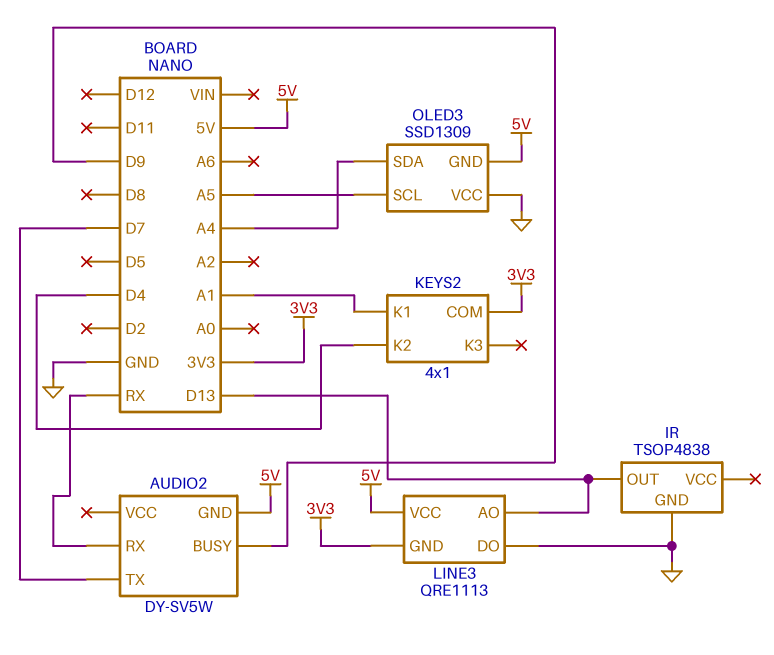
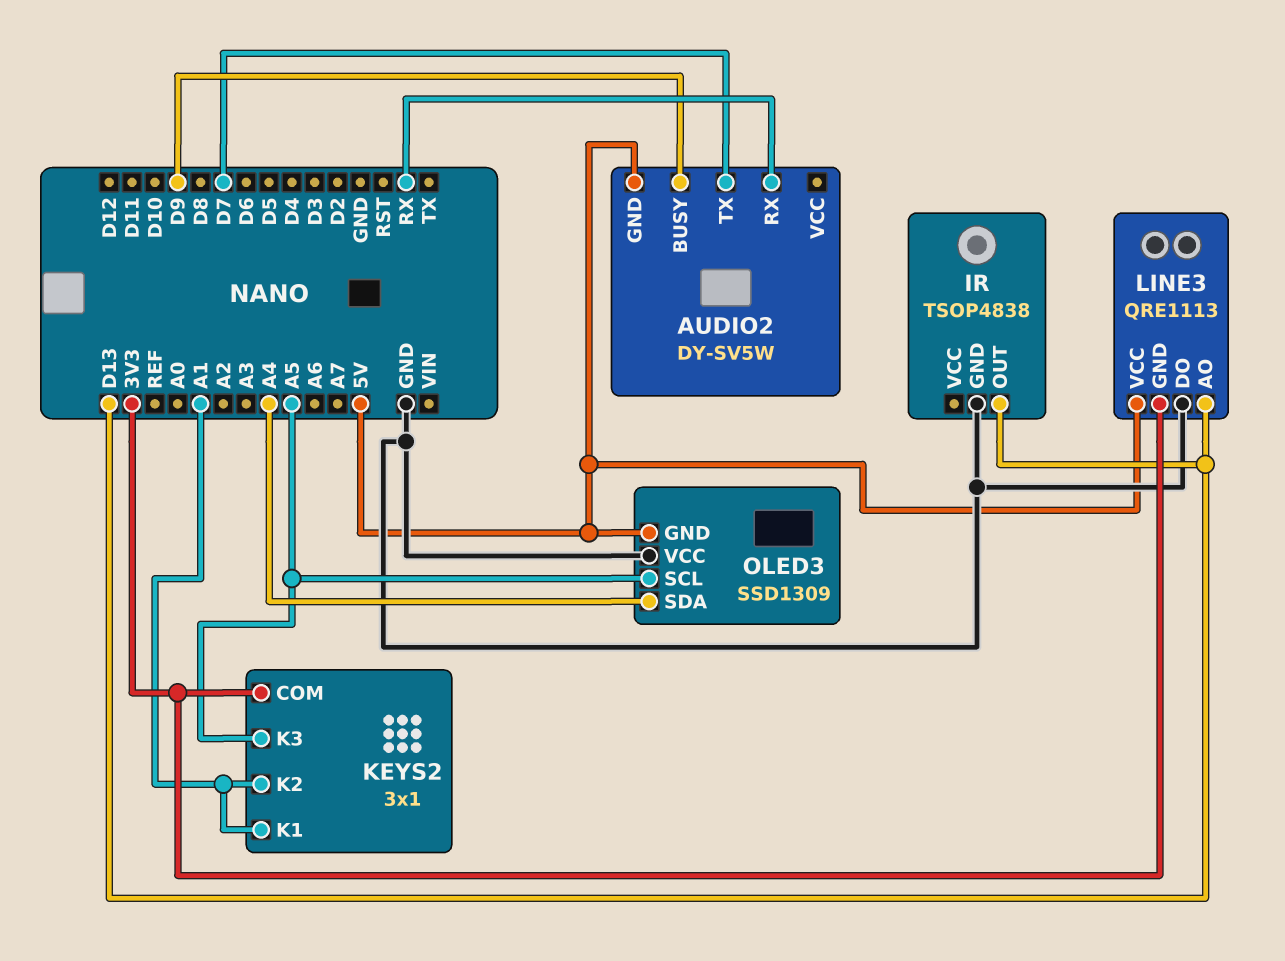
KEYS2: 4x1 -> 3x1
KEYS2 pin K2: D4 -> A1
KEYS2 pin K3: none -> A5

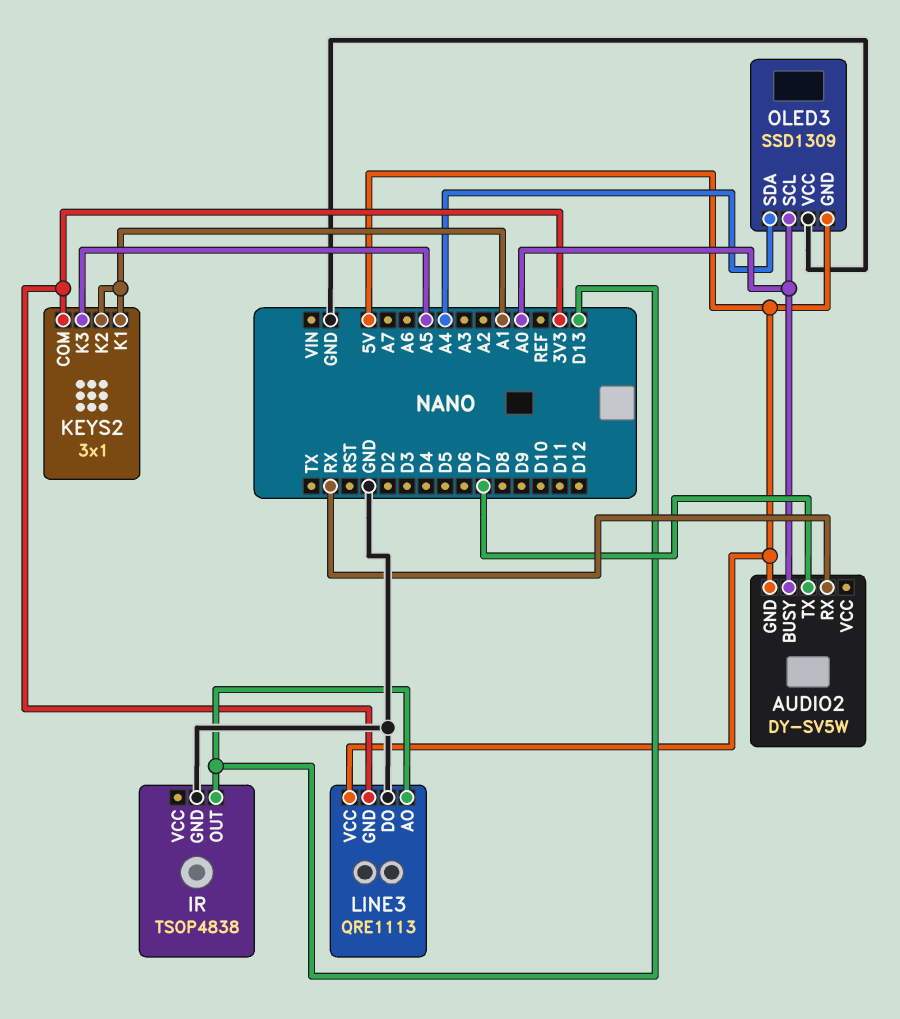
AUDIO2 pin BUSY: D9 -> A0
OLED3 pin SCL: A5 -> A0

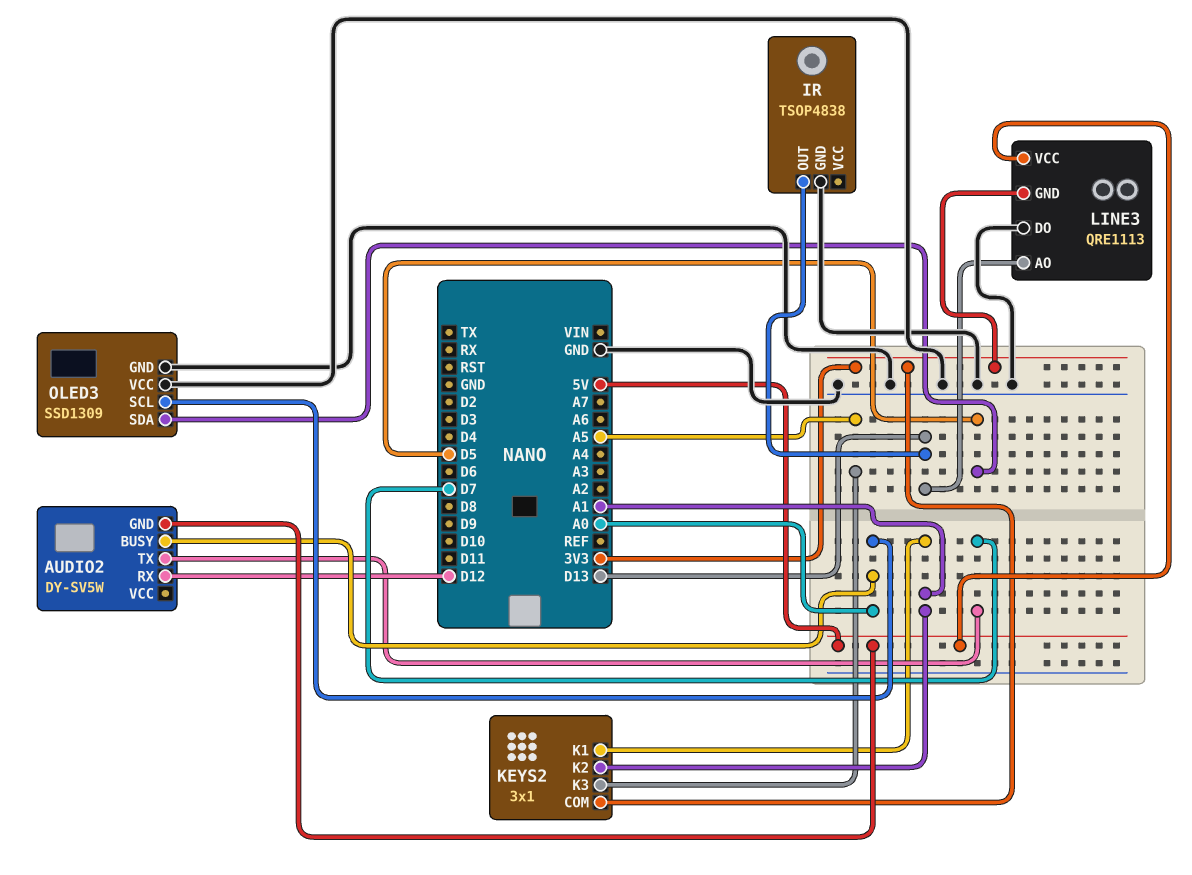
AUDIO2 pin RX: RX -> D12
OLED3 pin GND: 5V -> GND
OLED3 pin SDA: A4 -> D5

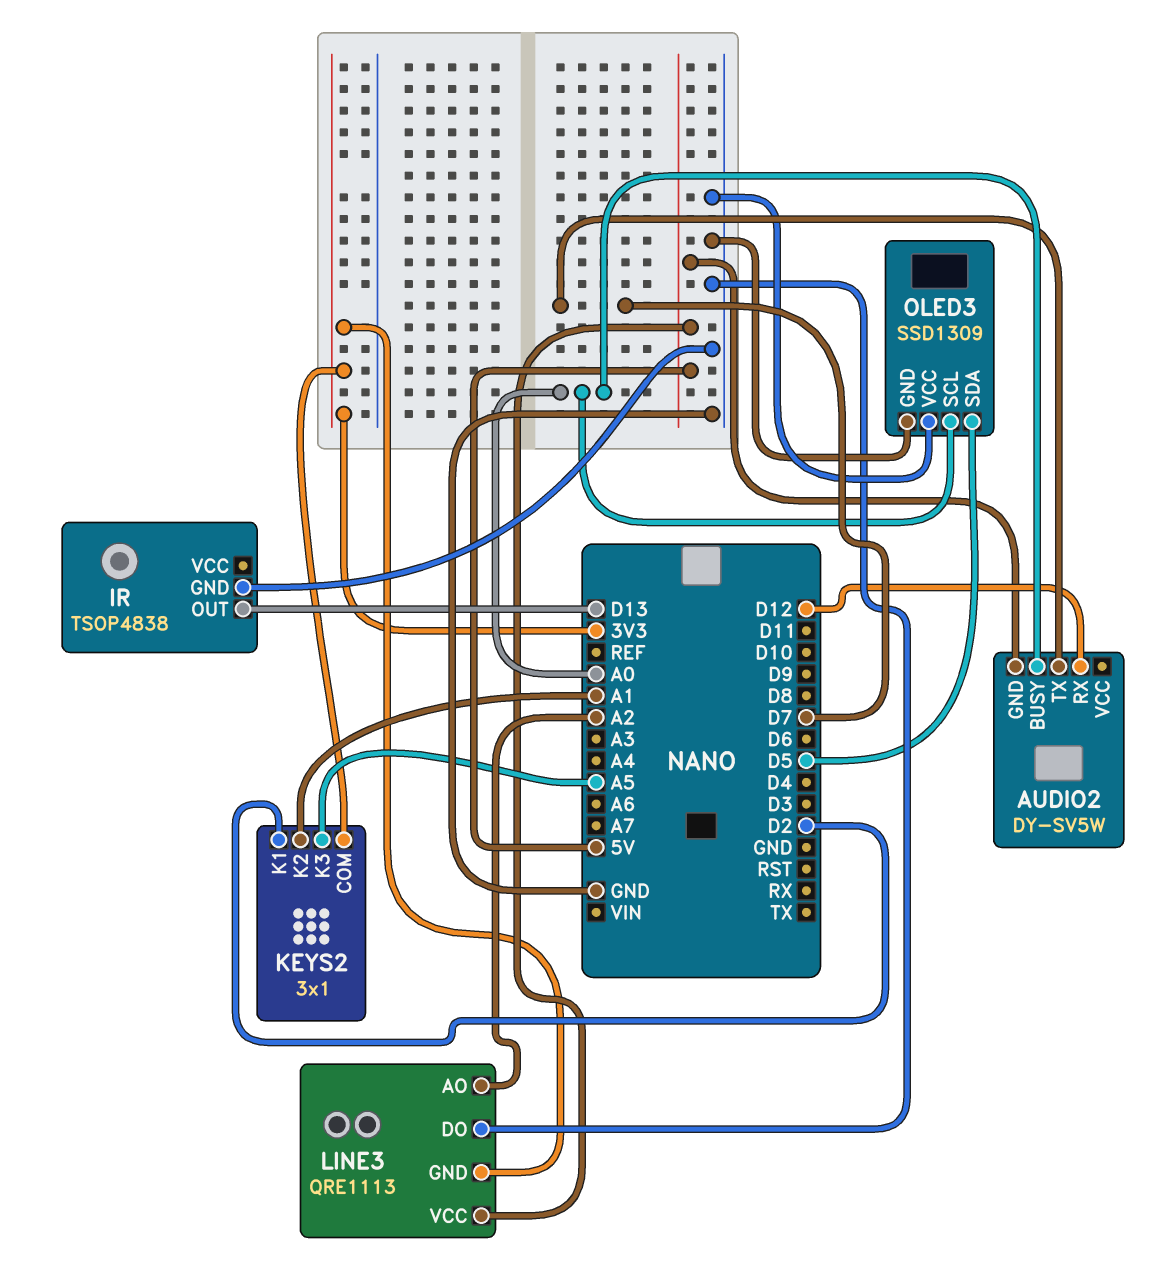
KEYS2 pin K1: A1 -> D2
LINE3 pin AO: D13 -> A2

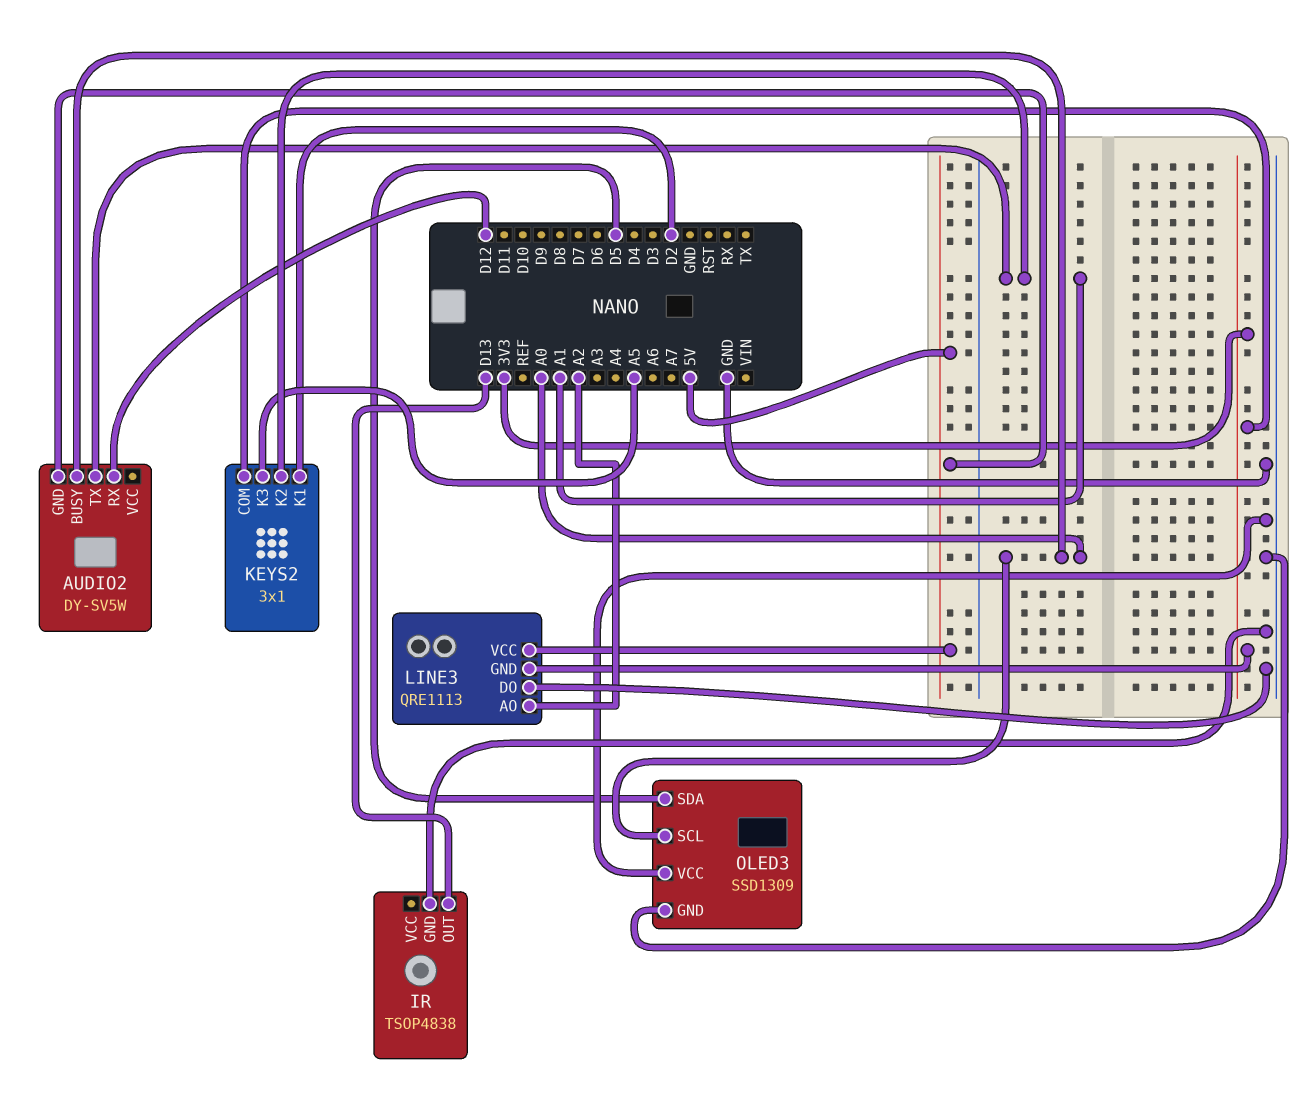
AUDIO2 pin TX: D7 -> A1

